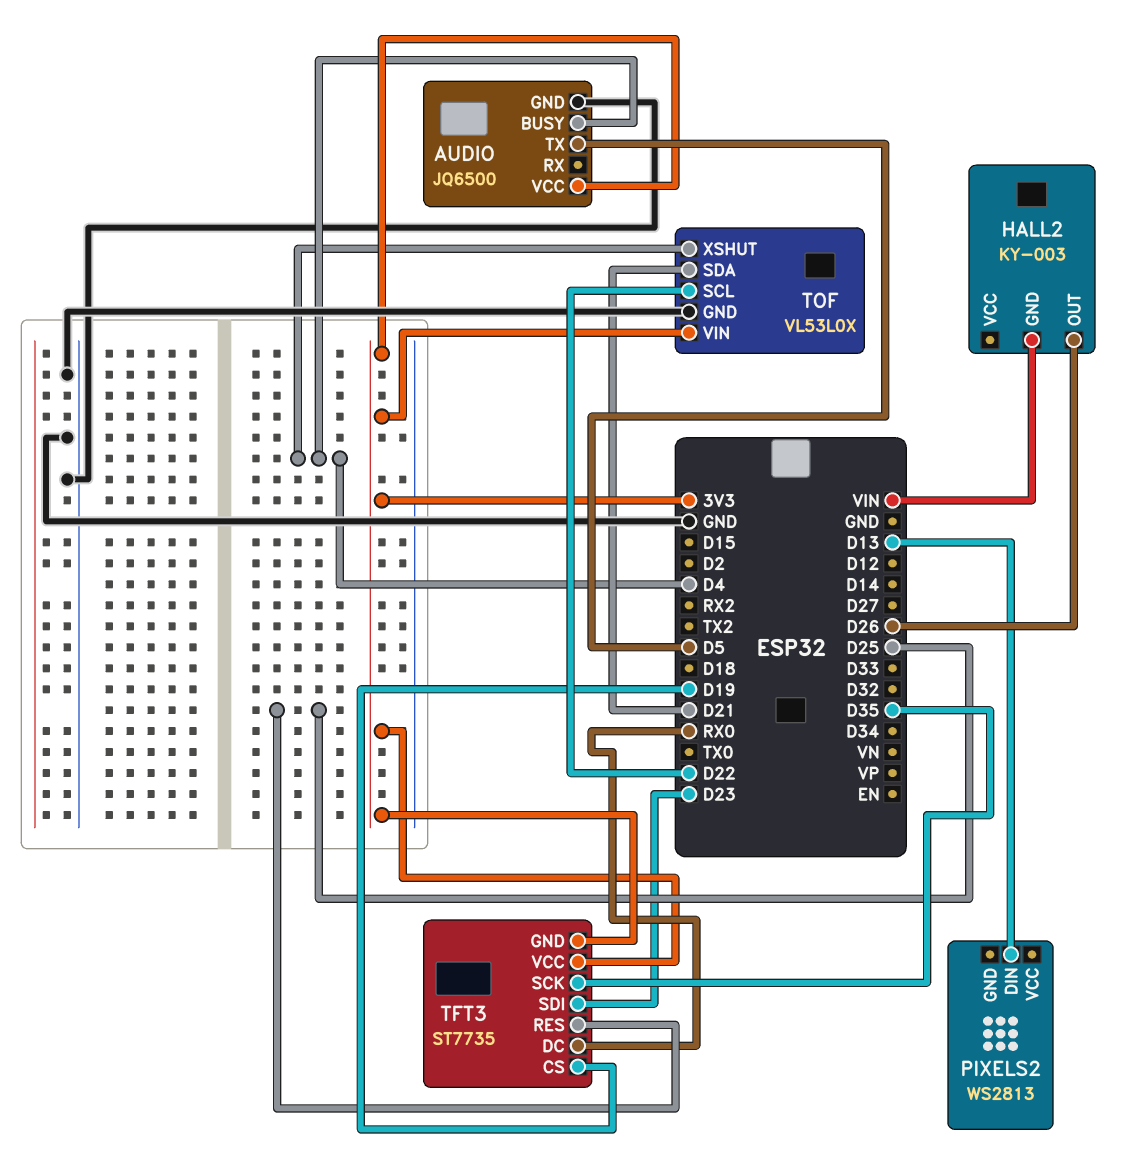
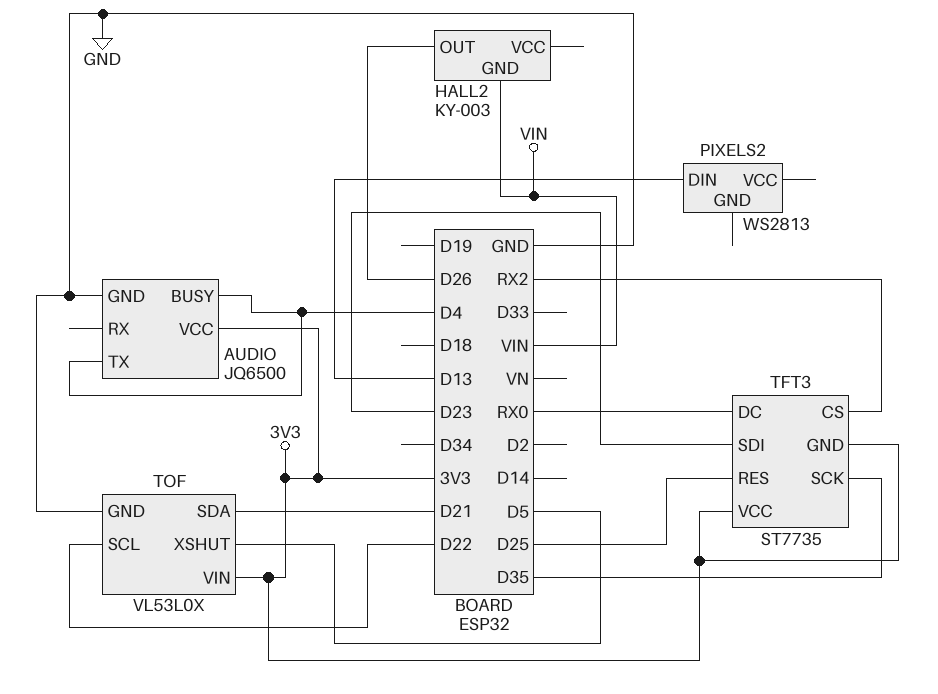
AUDIO pin TX: D5 -> D4
TFT3 pin CS: D19 -> RX2
TOF pin XSHUT: D4 -> D5

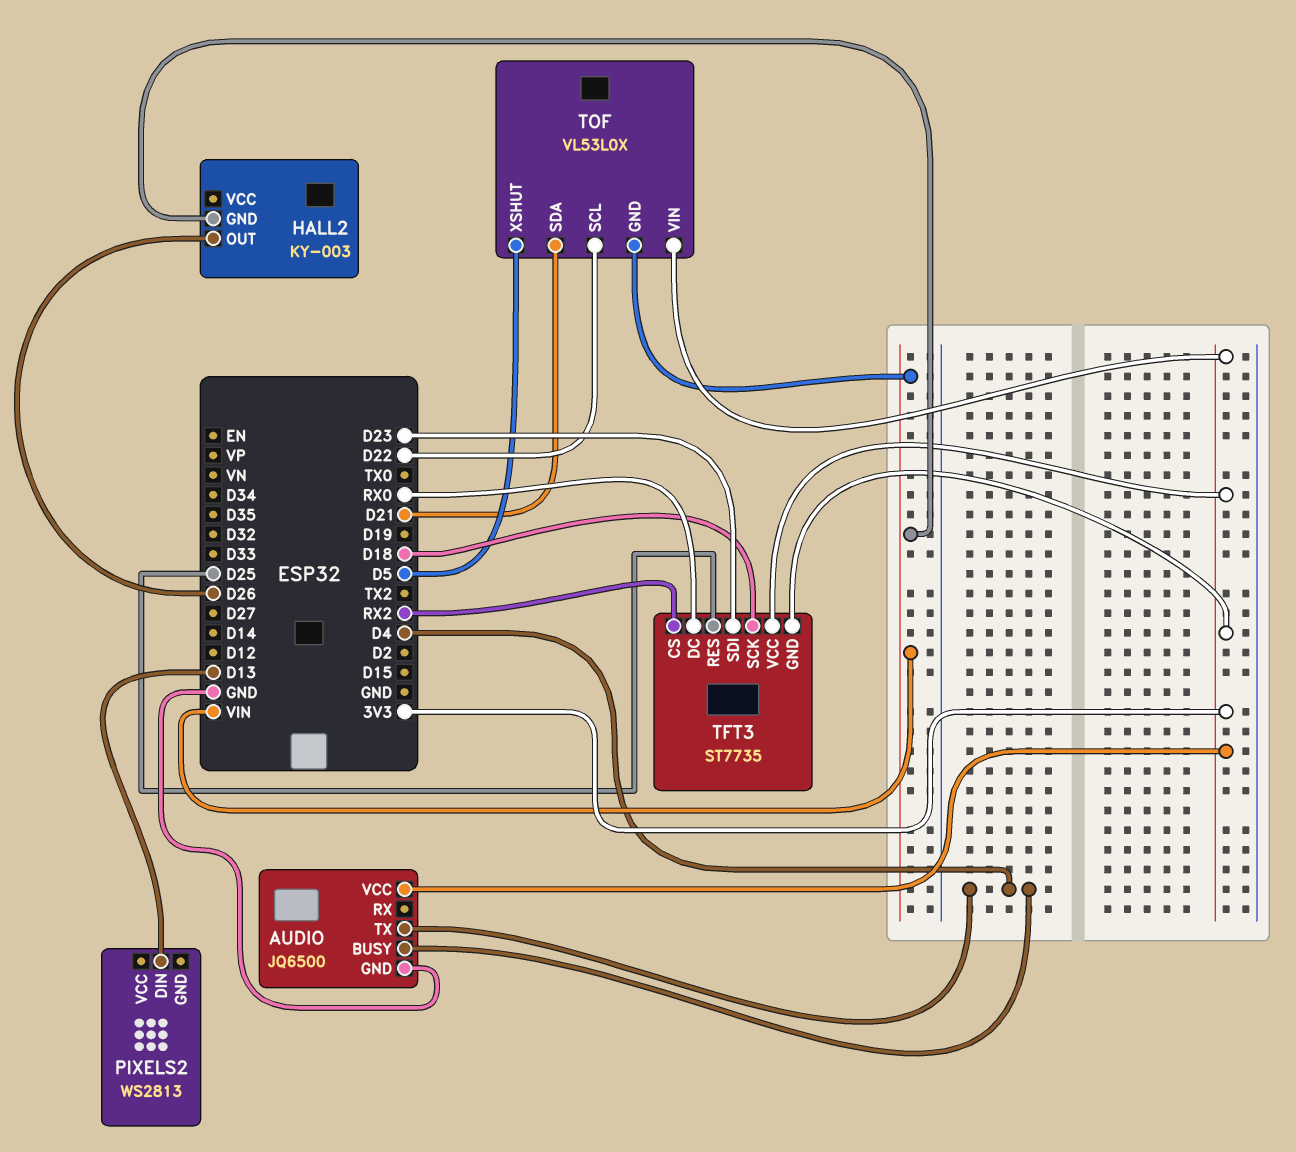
TFT3 pin SCK: D35 -> D18
TOF pin GND: GND -> VIN

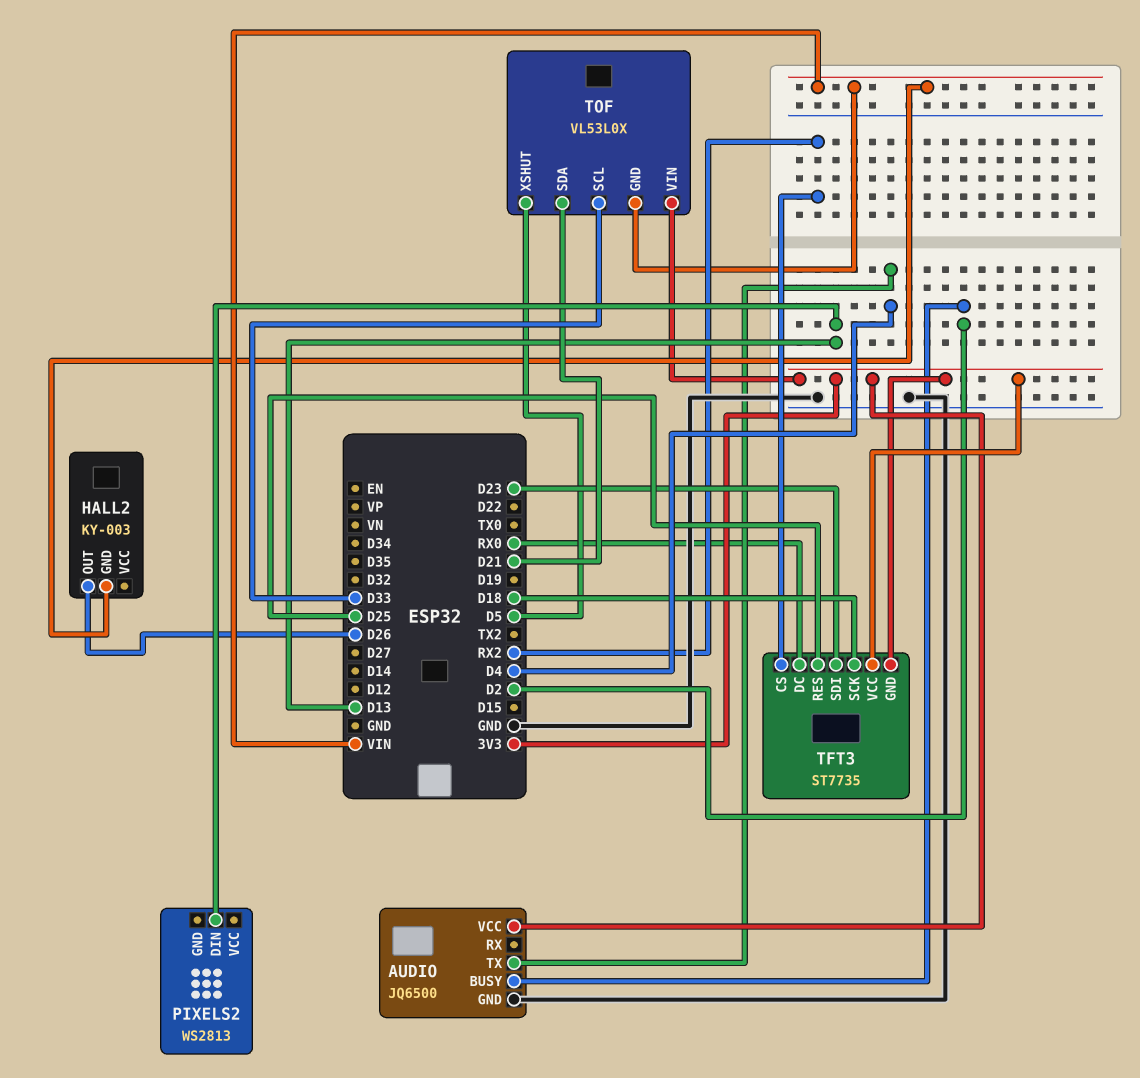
AUDIO pin BUSY: D4 -> D2
TOF pin SCL: D22 -> D33

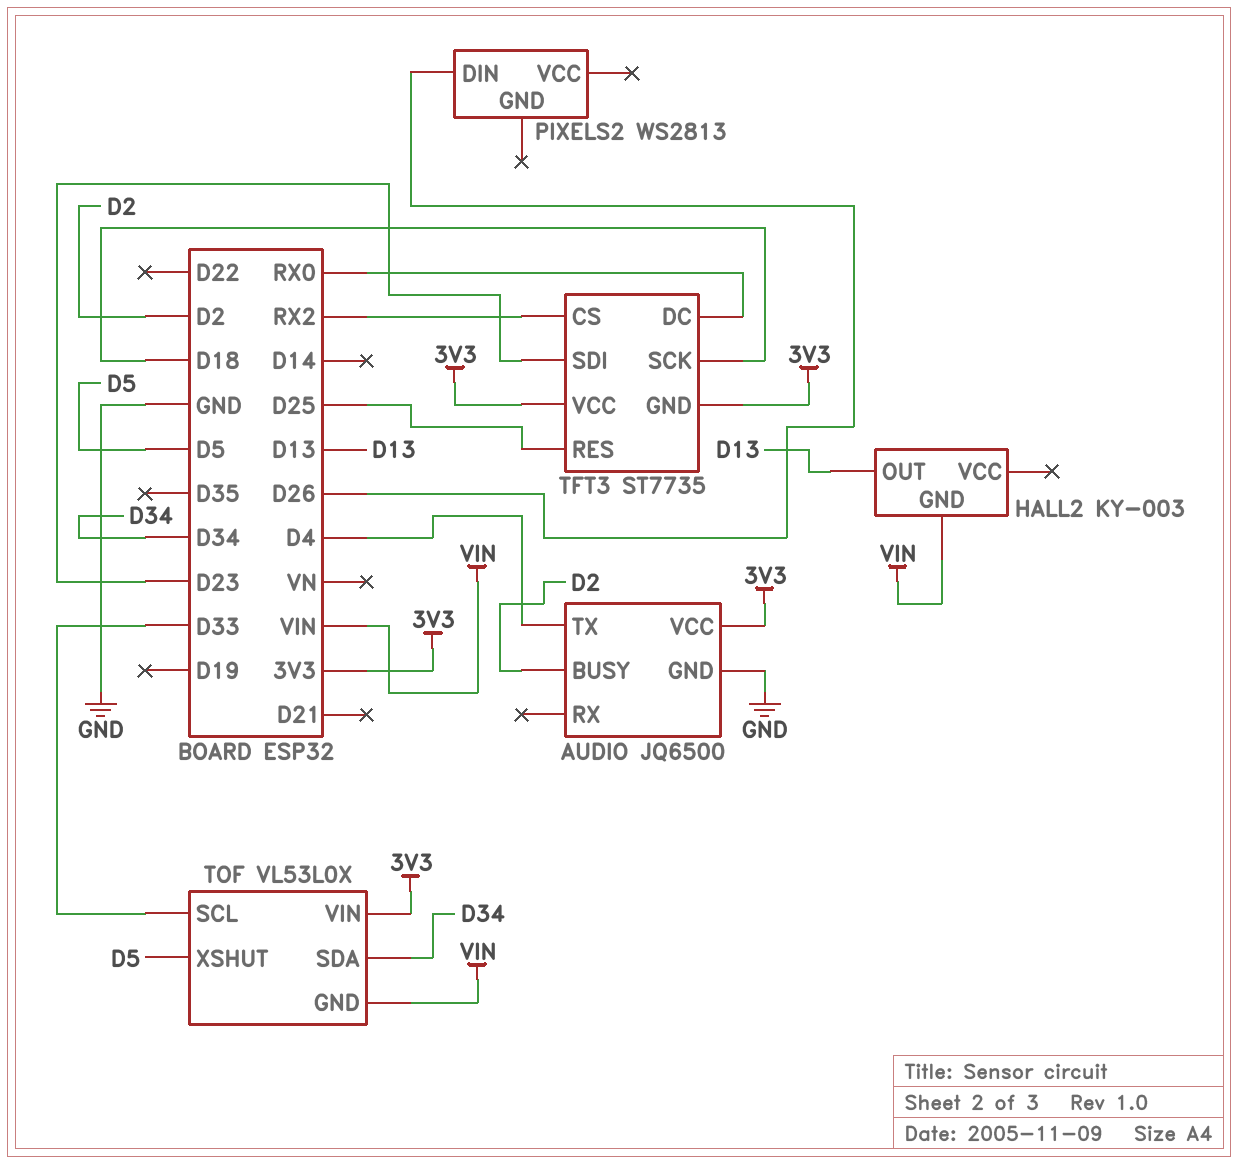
HALL2 pin OUT: D26 -> D13
PIXELS2 pin DIN: D13 -> D26
TOF pin SDA: D21 -> D34

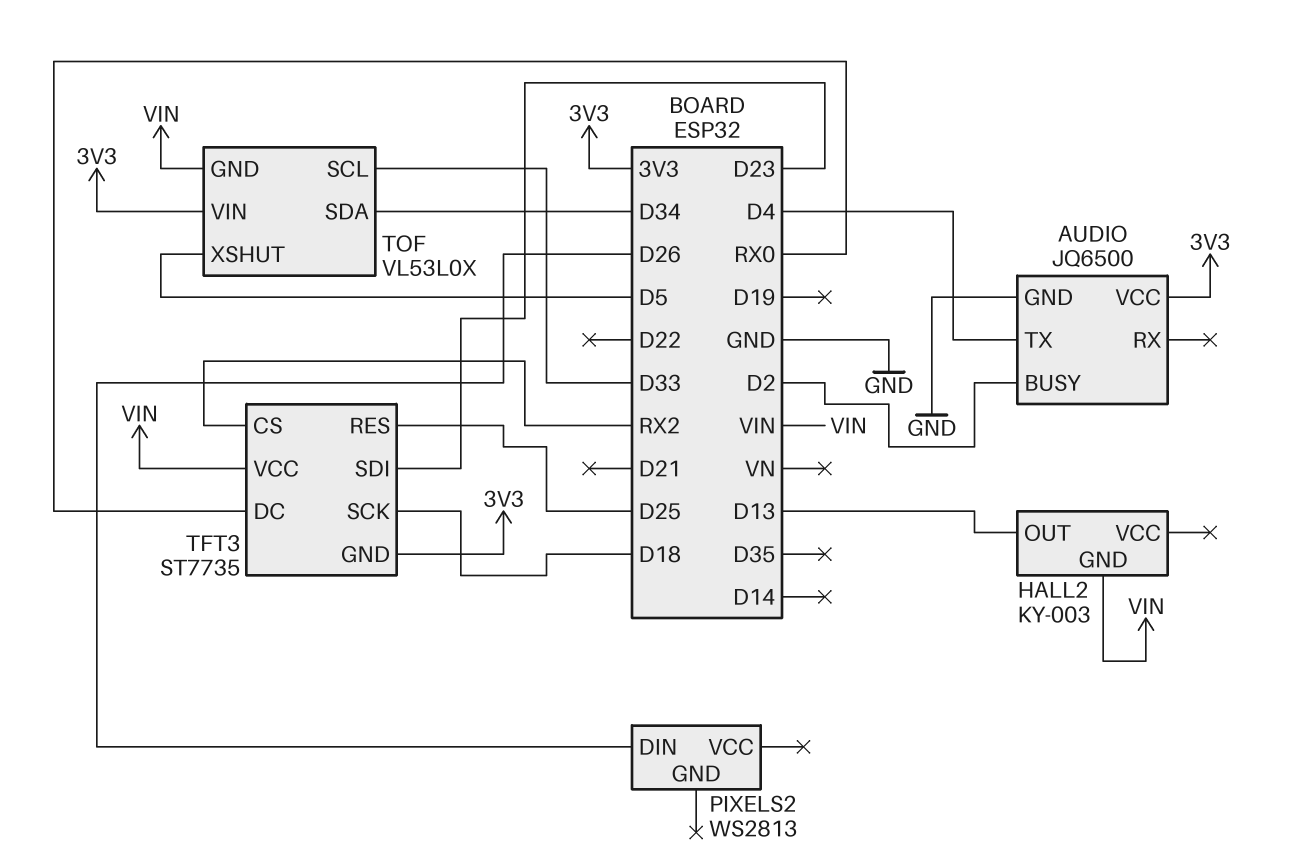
TFT3 pin VCC: 3V3 -> VIN

